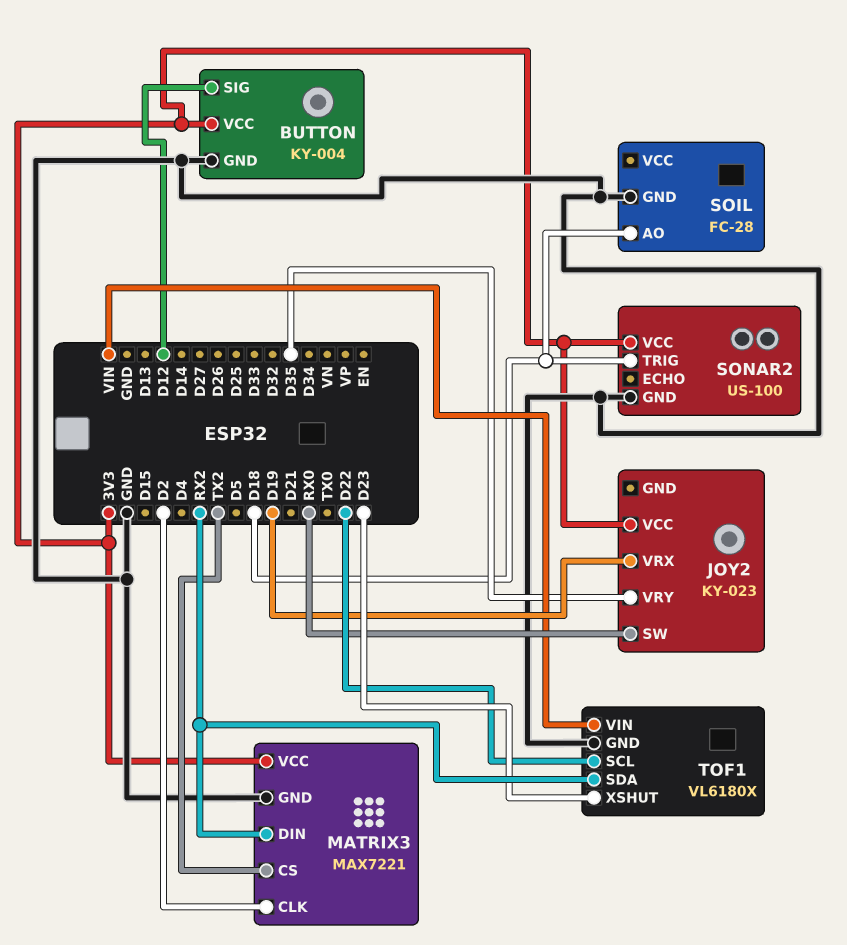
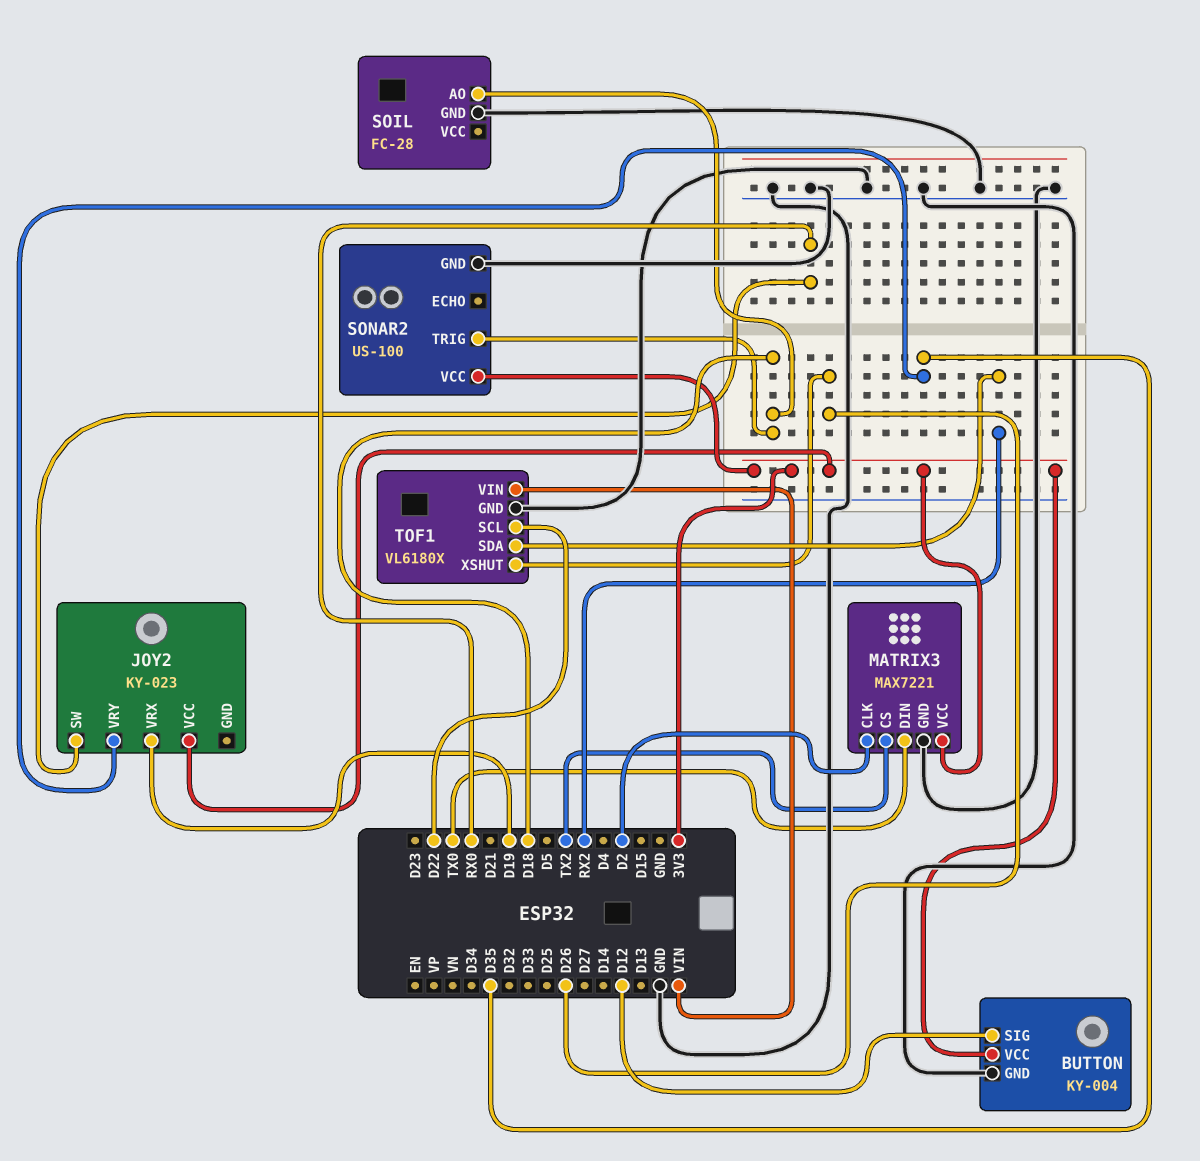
MATRIX3 pin DIN: RX2 -> TX0
TOF1 pin XSHUT: D23 -> D26

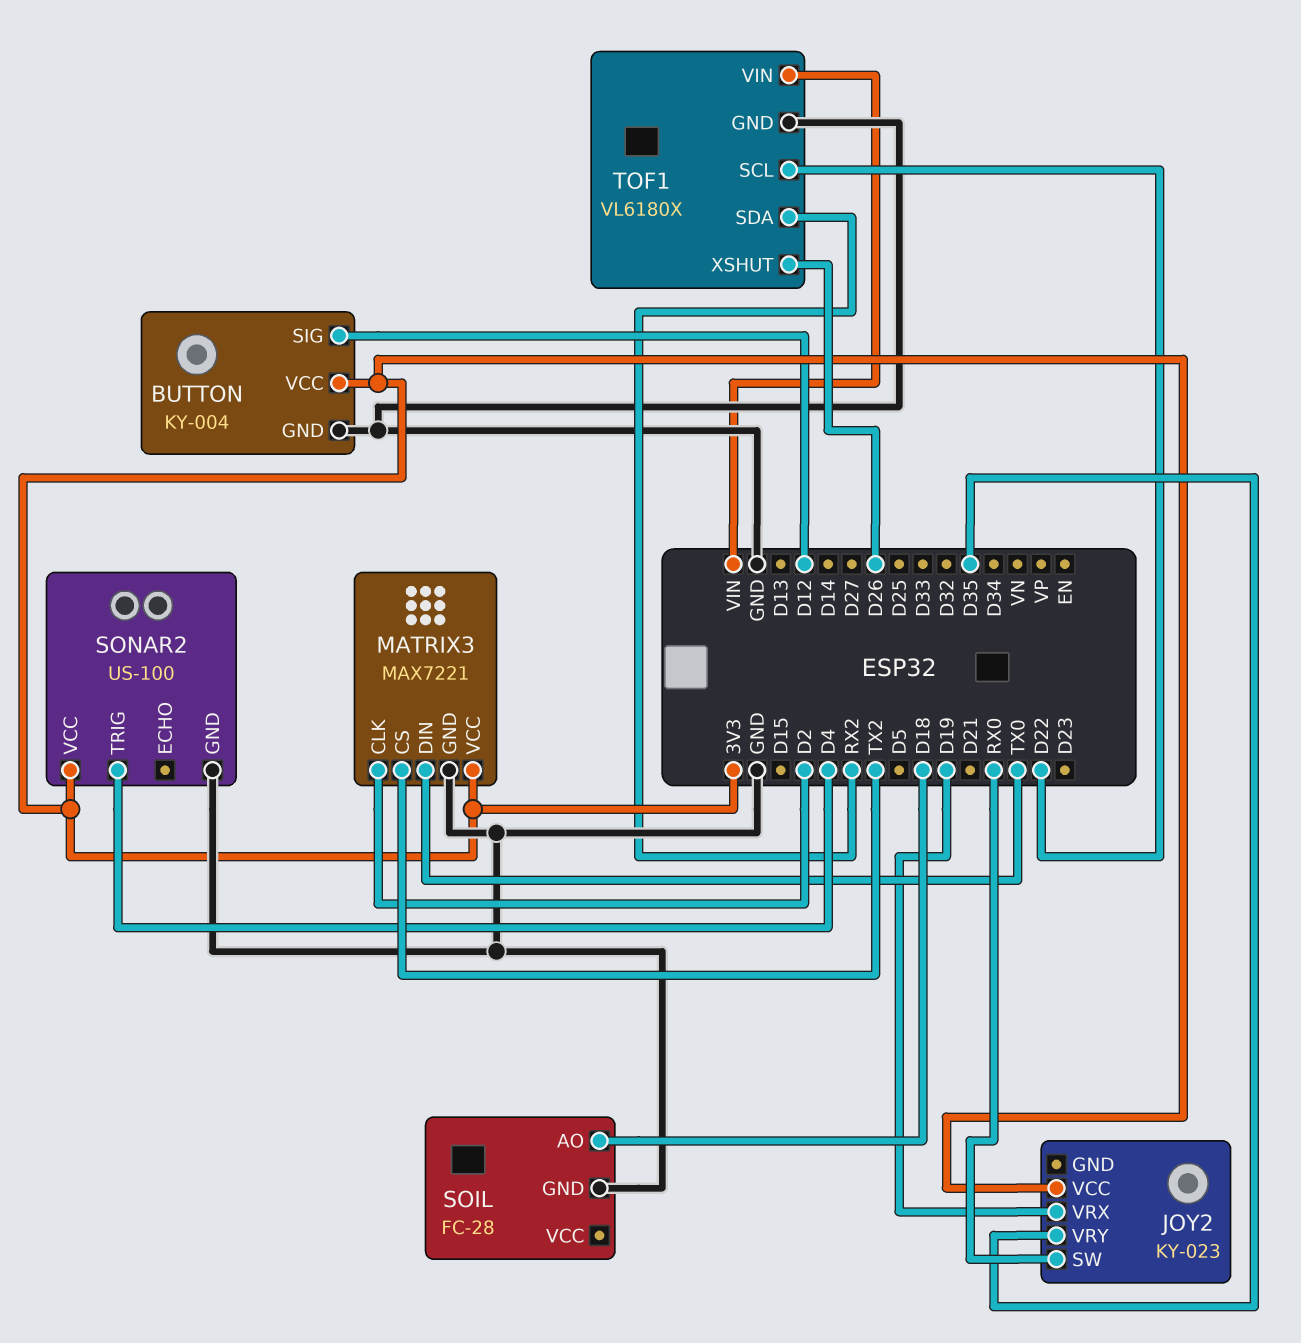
SONAR2 pin TRIG: D18 -> D4

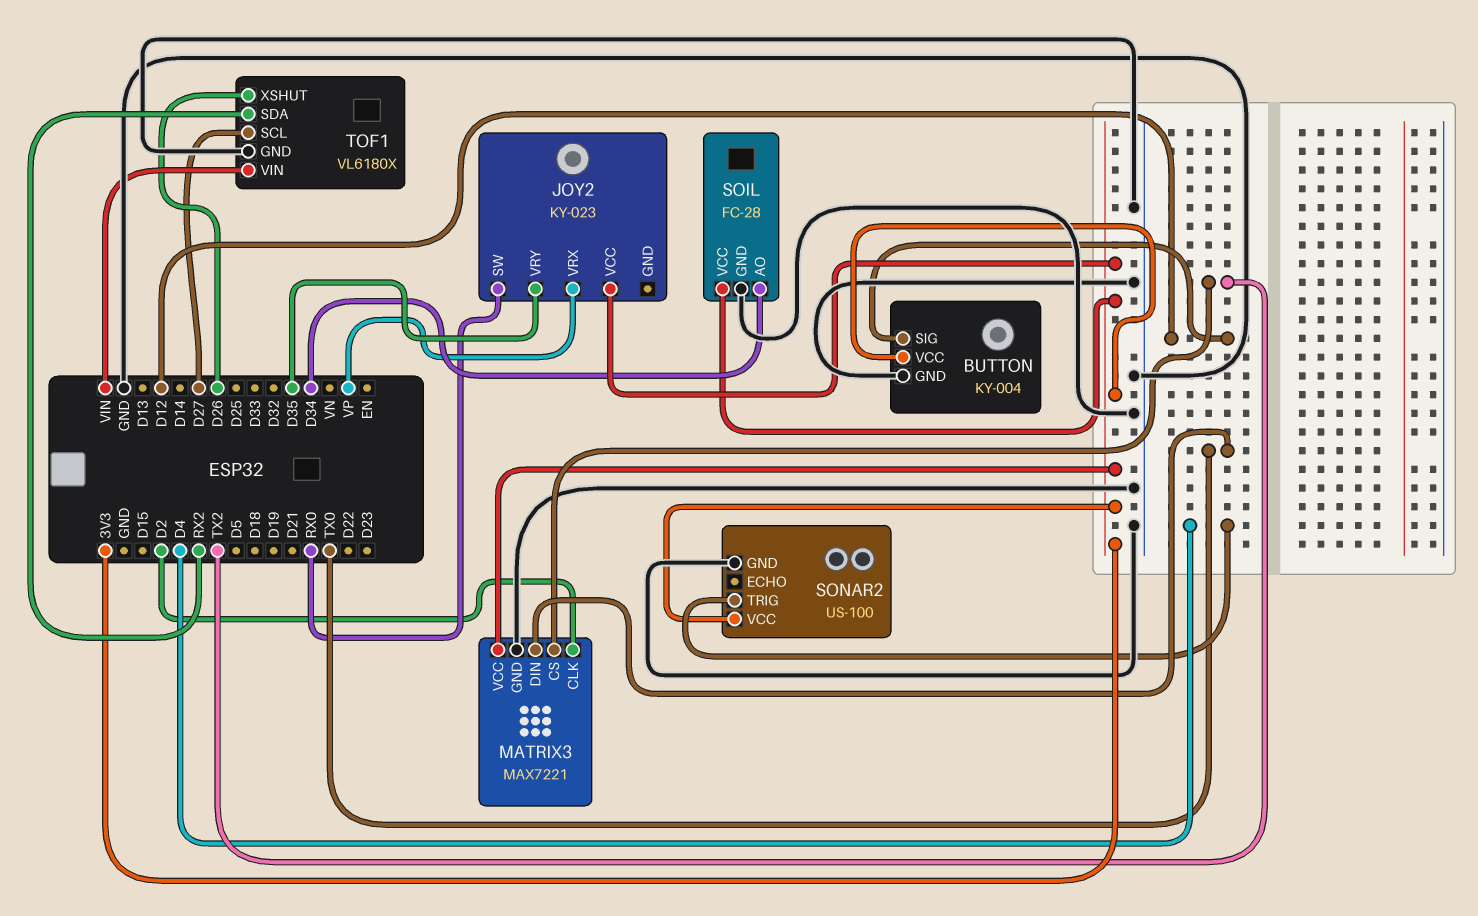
JOY2 pin VRX: D19 -> VP
SOIL pin AO: D18 -> D34
SOIL pin VCC: none -> 3V3
TOF1 pin SCL: D22 -> D27

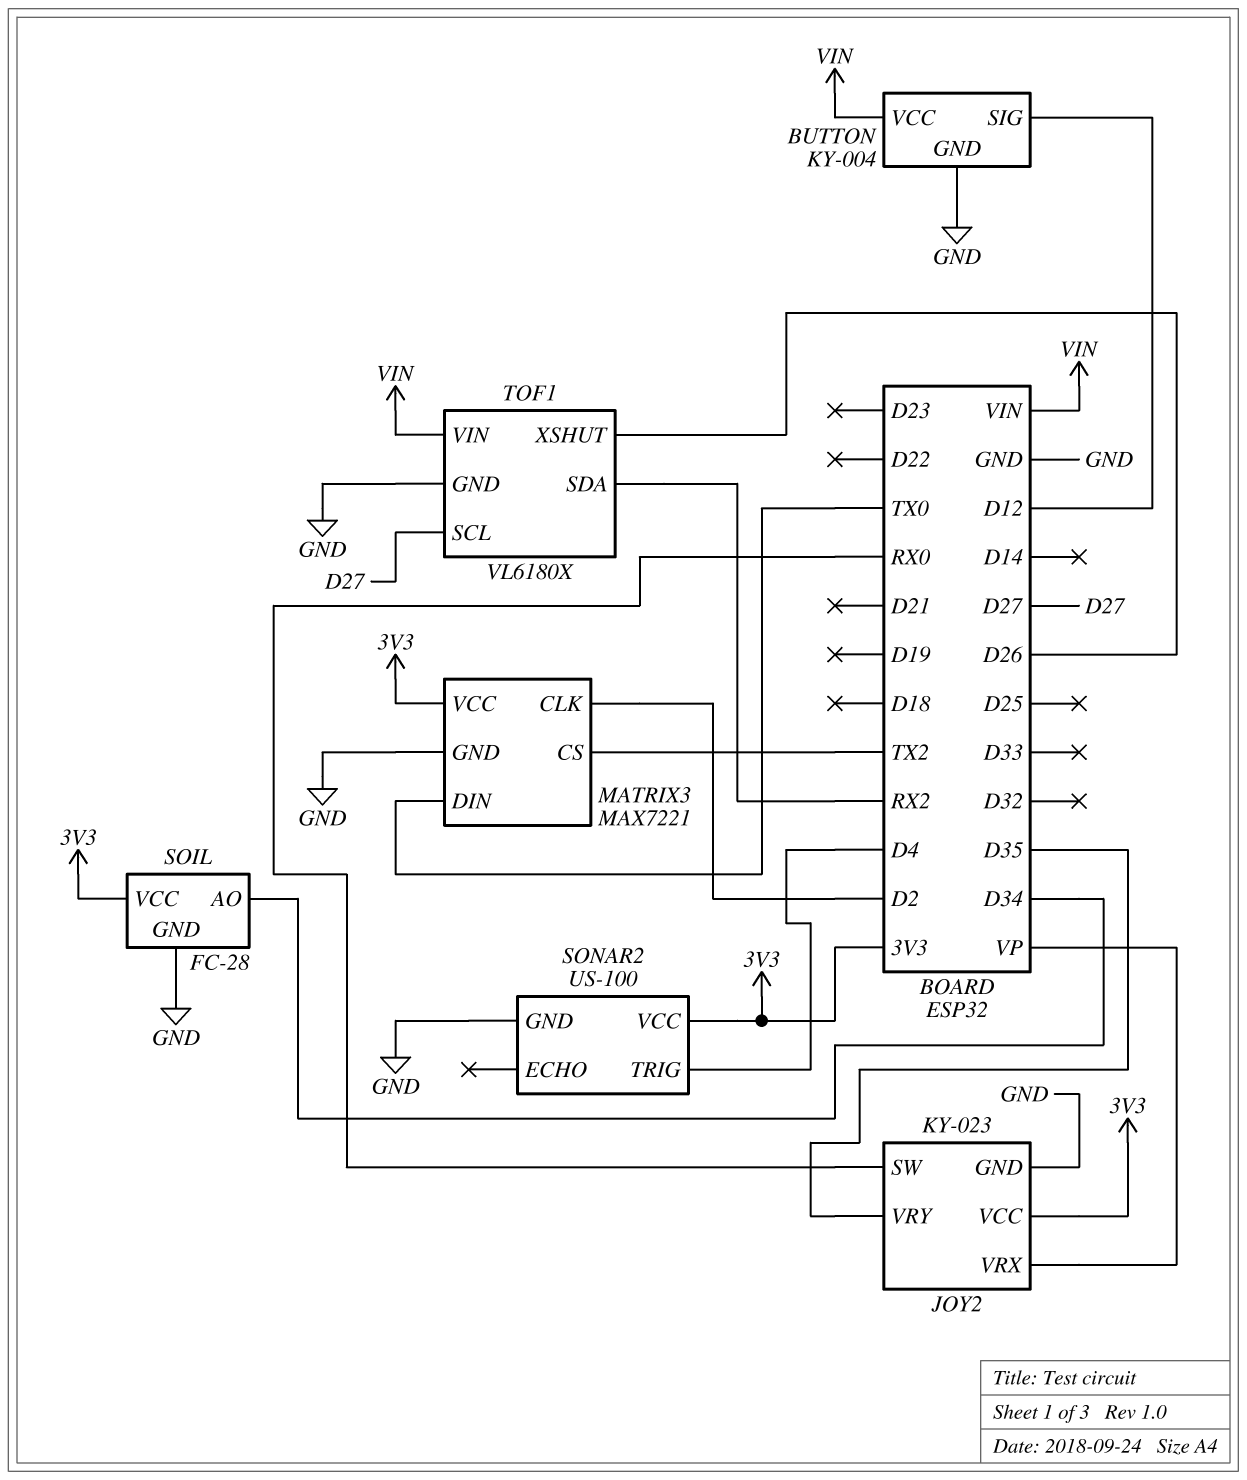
BUTTON pin VCC: 3V3 -> VIN
JOY2 pin GND: none -> GND

